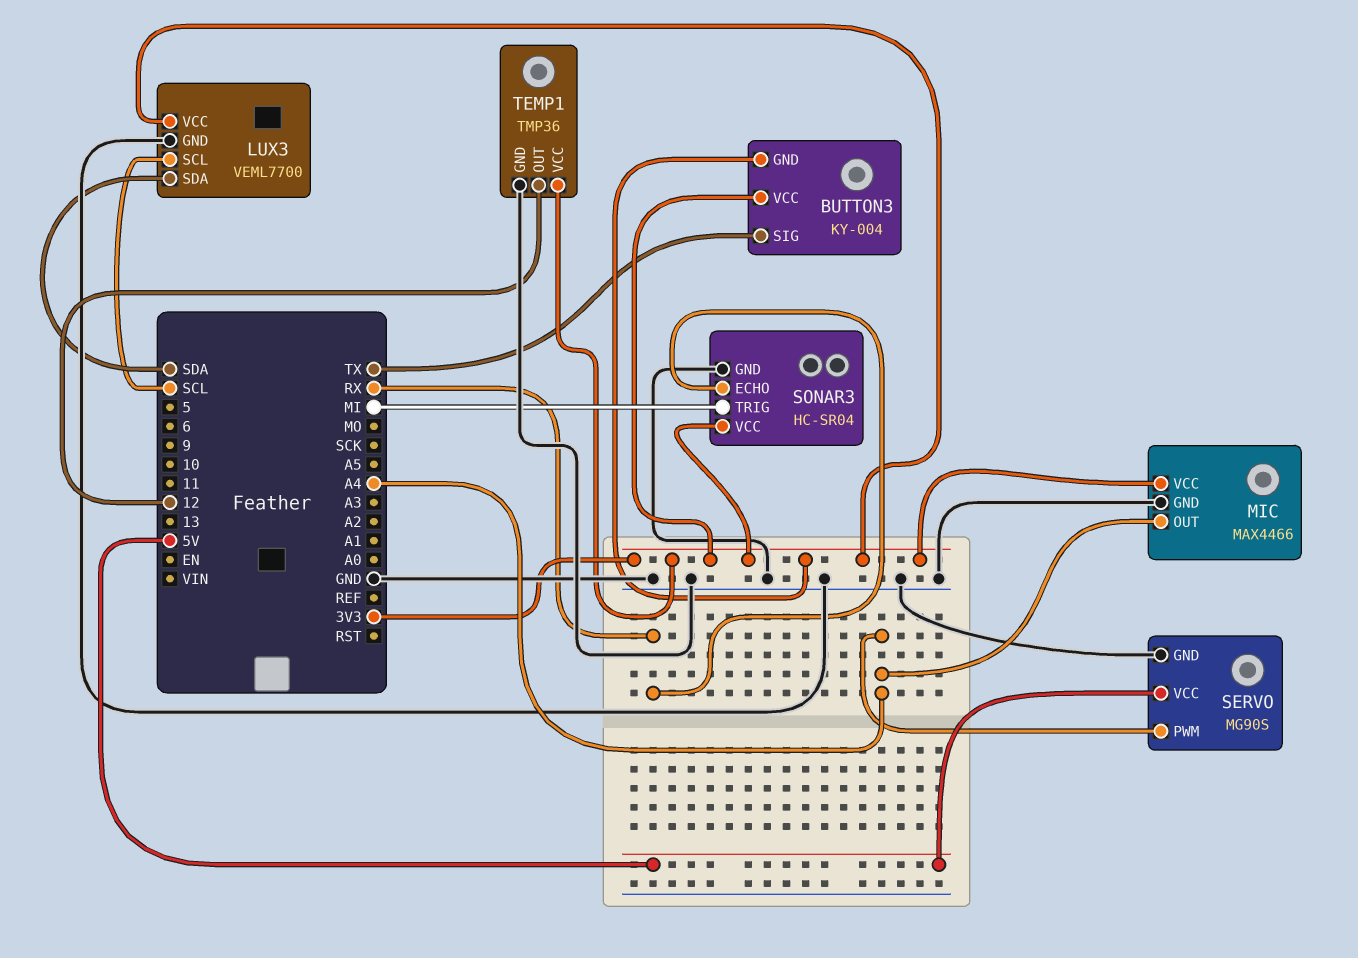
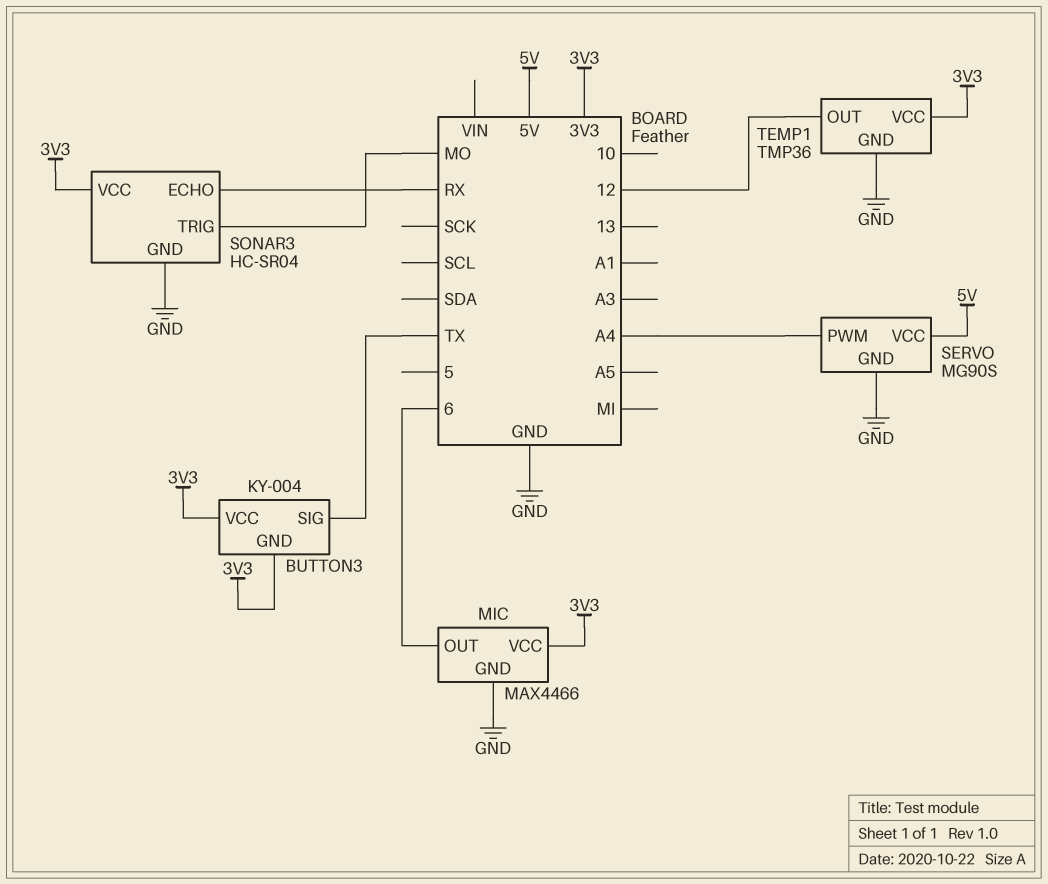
LUX3: VEML7700 -> none
LUX3 pin GND: GND -> none
LUX3 pin SCL: SCL -> none
LUX3 pin SDA: SDA -> none
LUX3 pin VCC: 3V3 -> none
MIC pin OUT: A4 -> 6
SONAR3 pin TRIG: MI -> MO

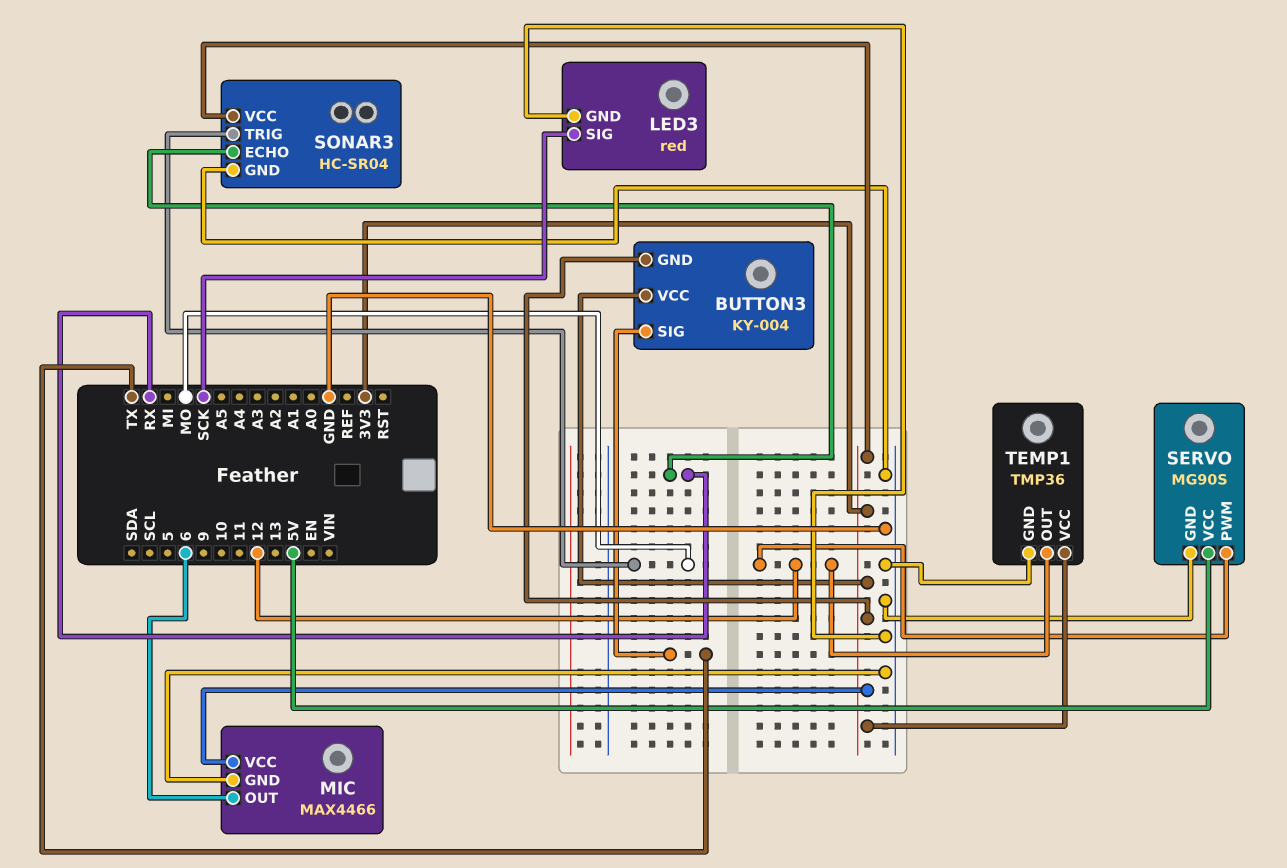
LED3: none -> red
LED3 pin GND: none -> GND
LED3 pin SIG: none -> SCK
SERVO pin PWM: A4 -> 12

